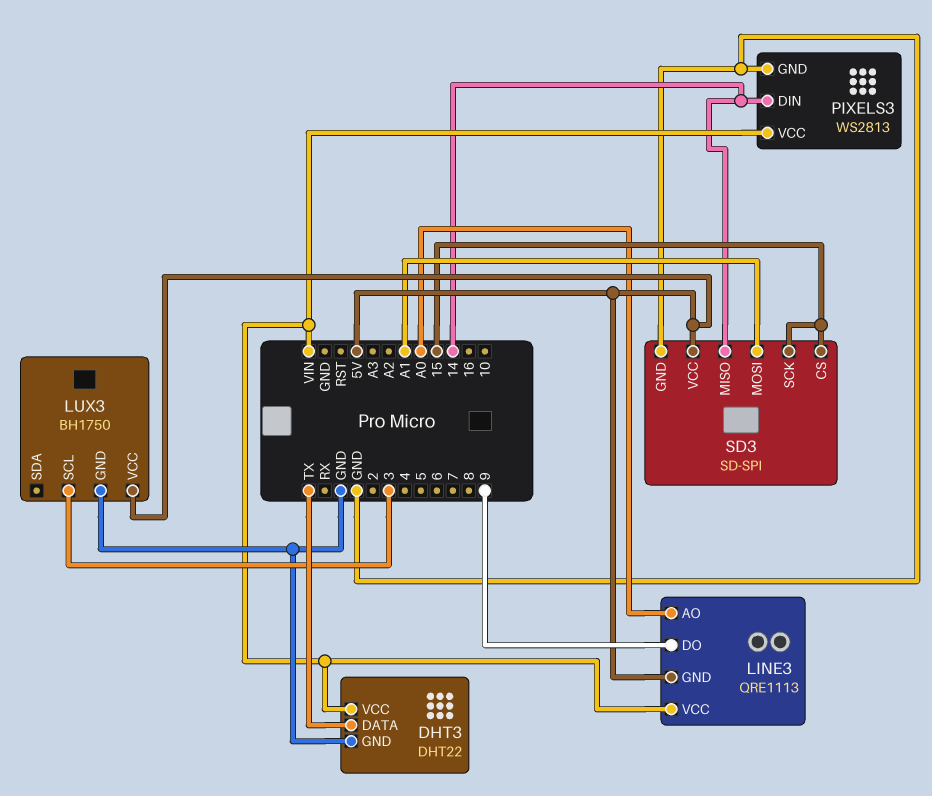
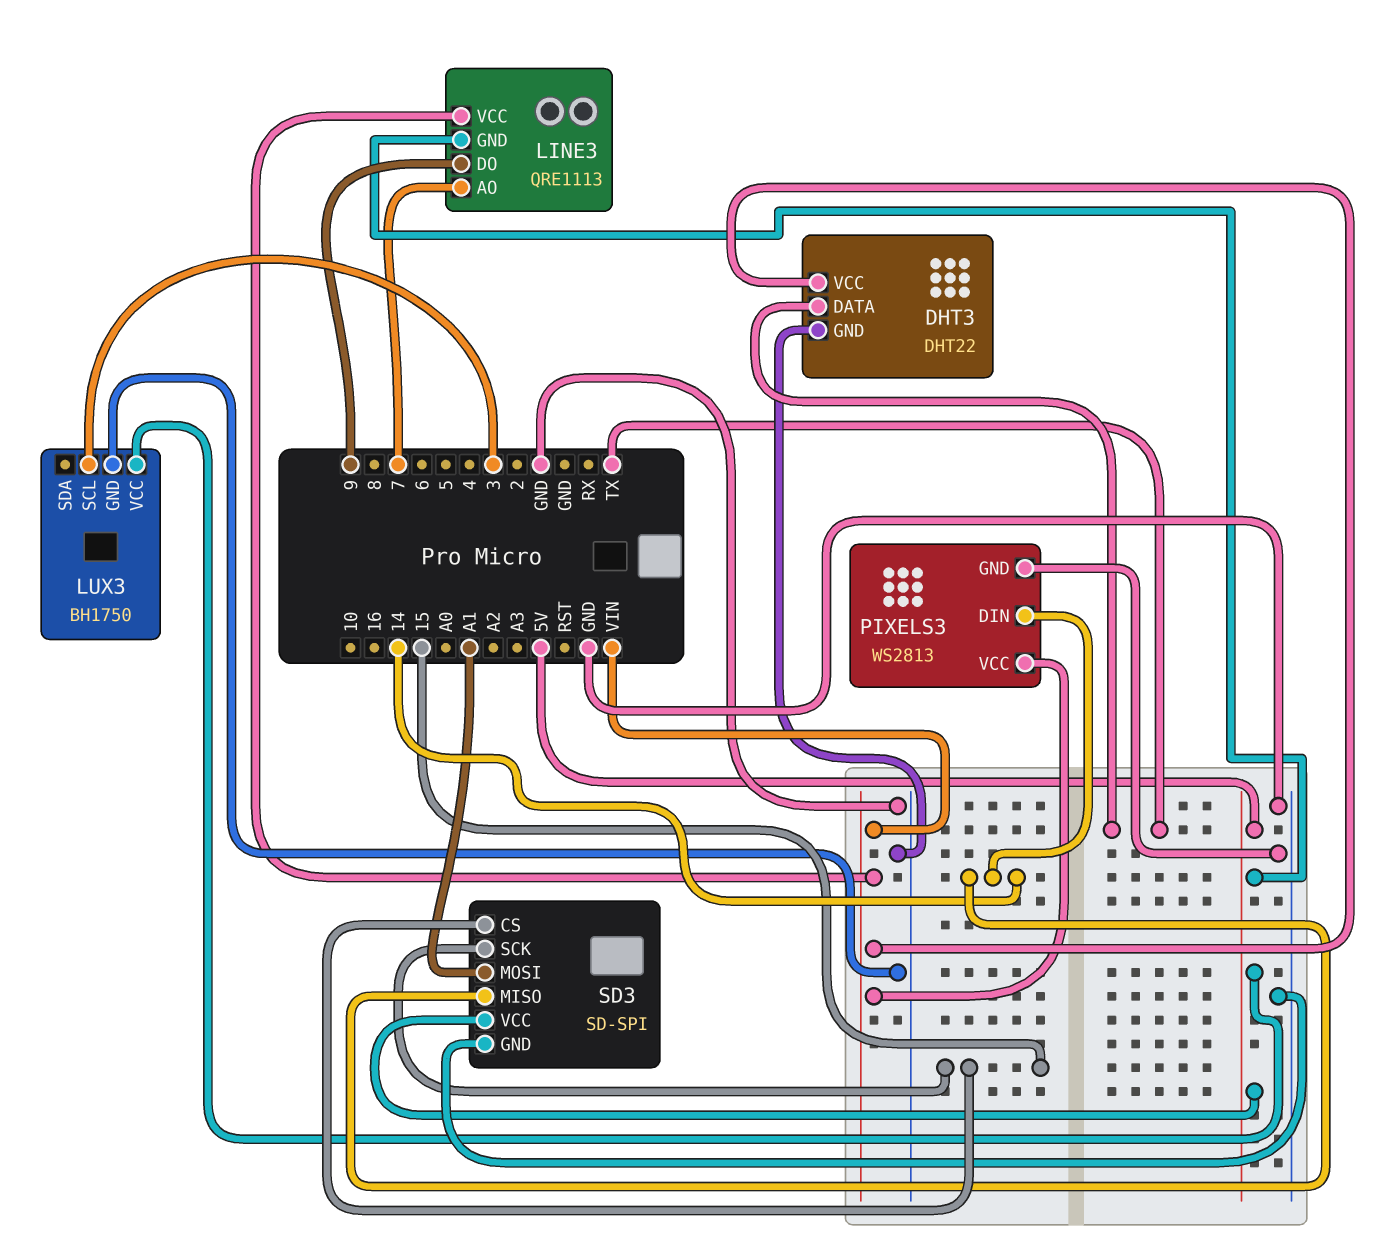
LINE3 pin AO: A0 -> 7

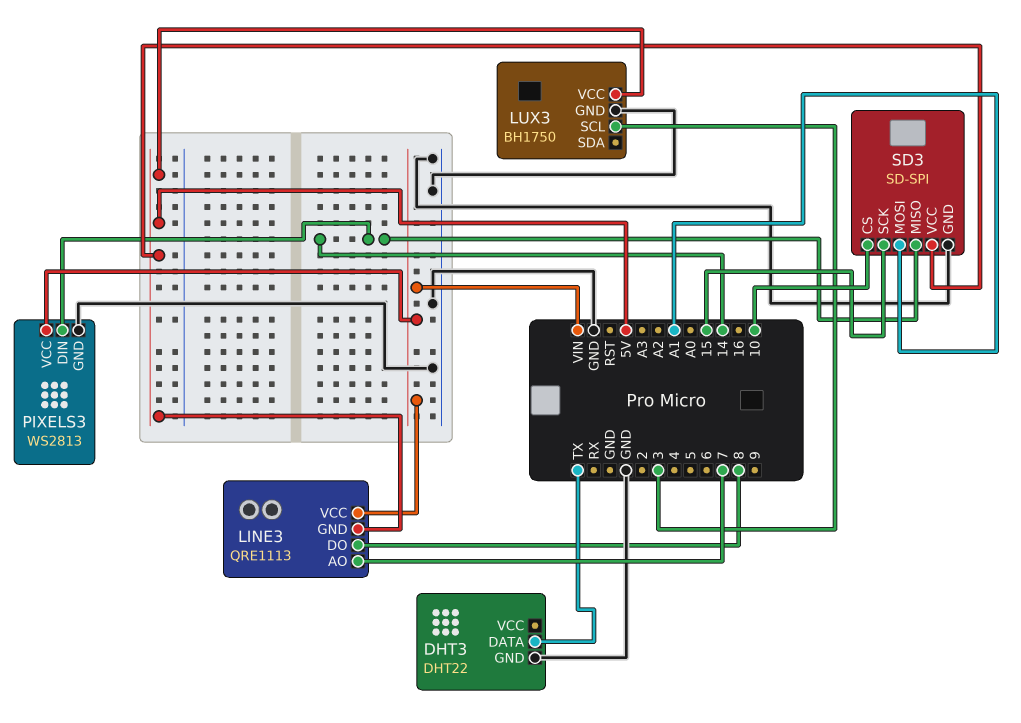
DHT3 pin VCC: VIN -> none
LINE3 pin DO: 9 -> 8
SD3 pin CS: 15 -> 10

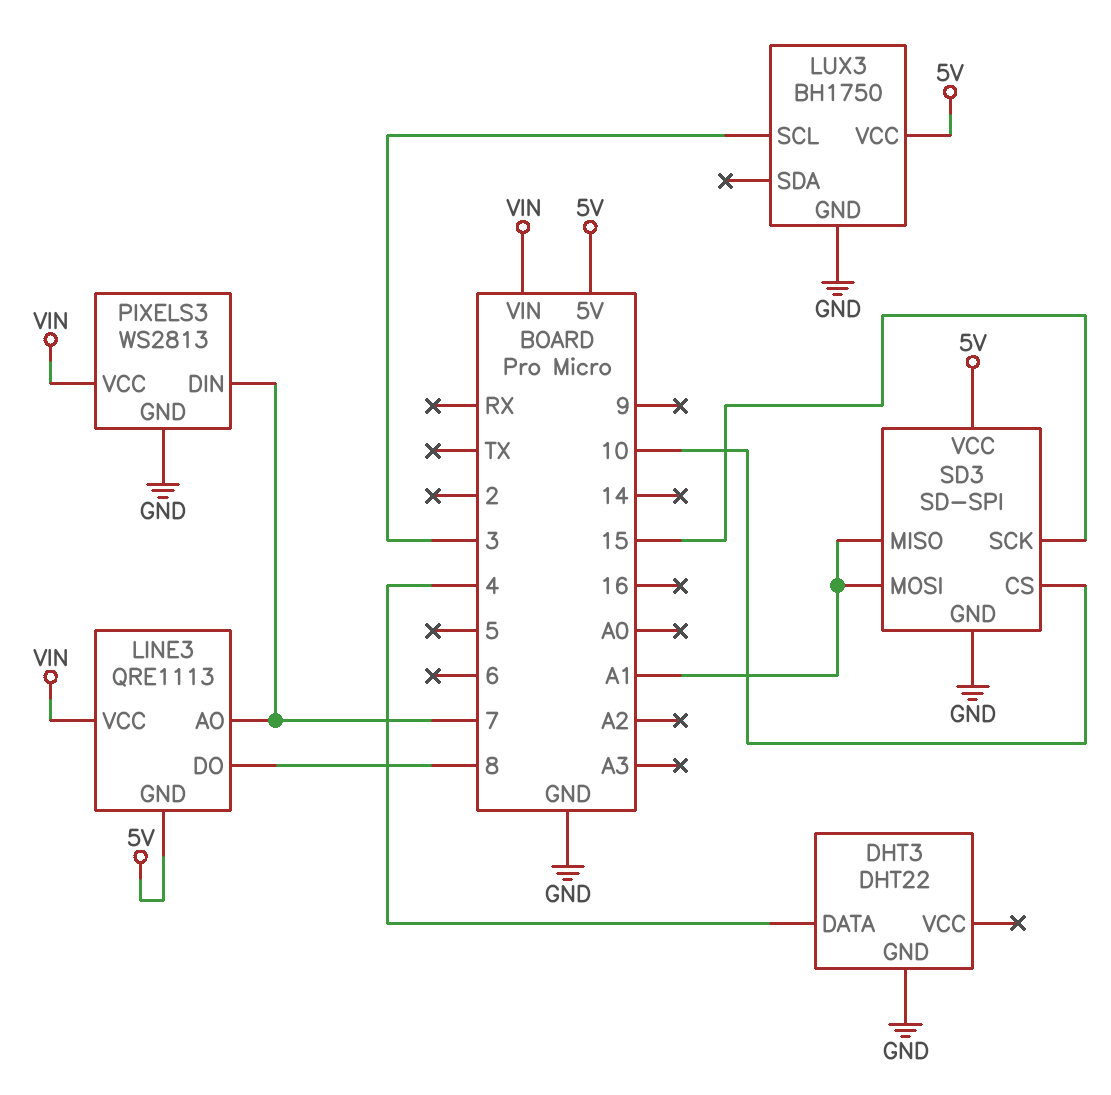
DHT3 pin DATA: TX -> 4
PIXELS3 pin DIN: 14 -> 7
SD3 pin MISO: 14 -> A1

